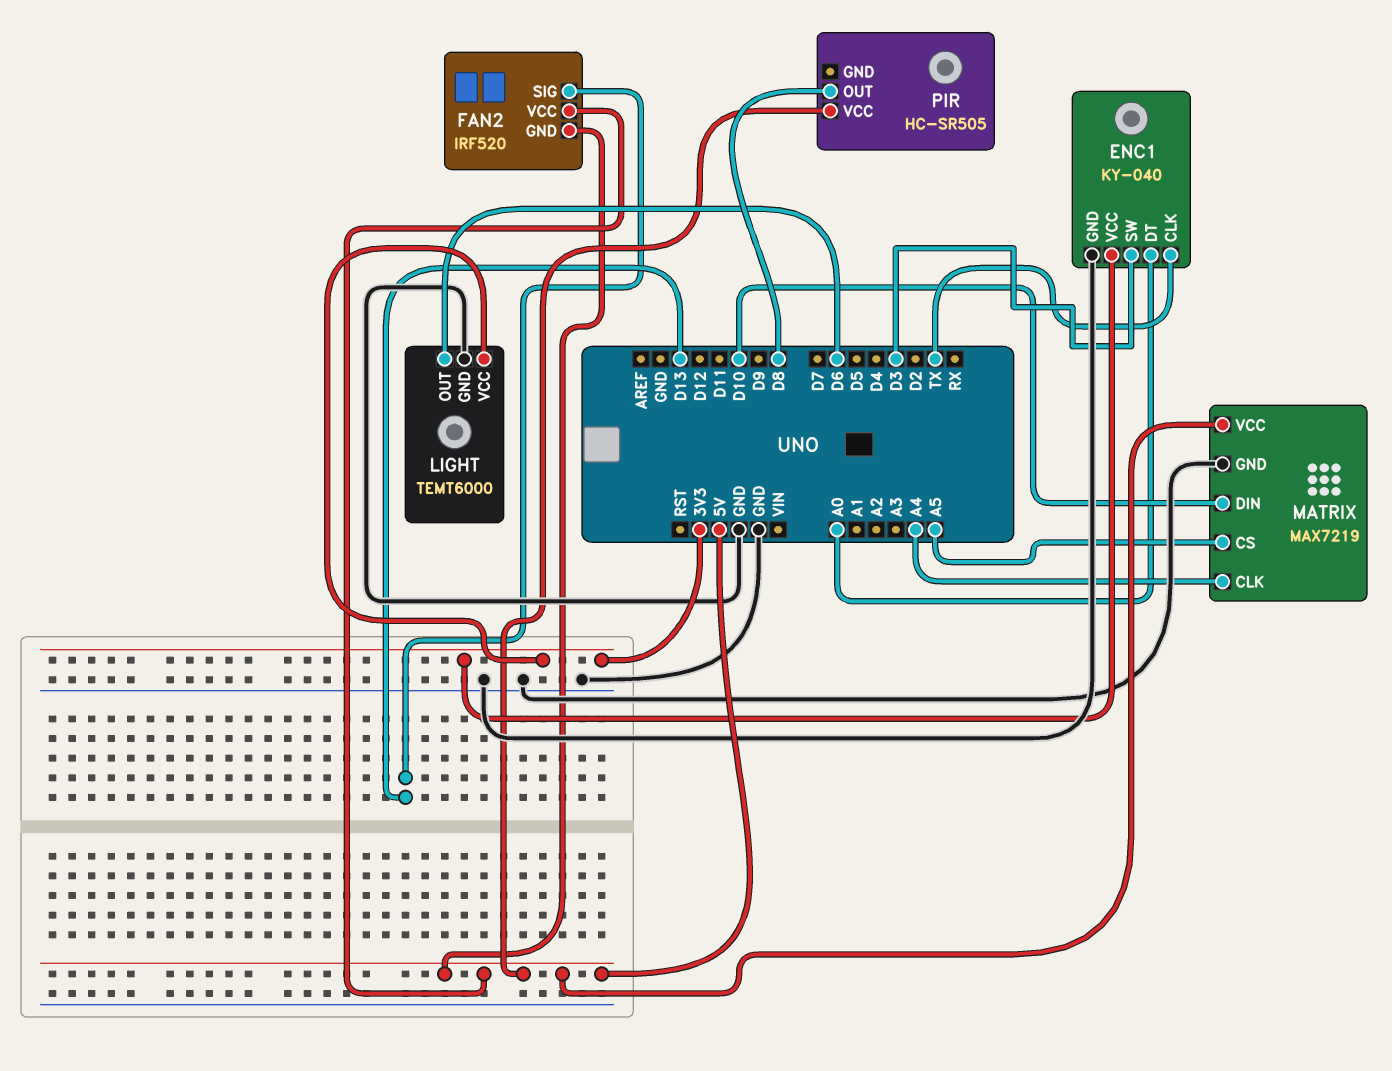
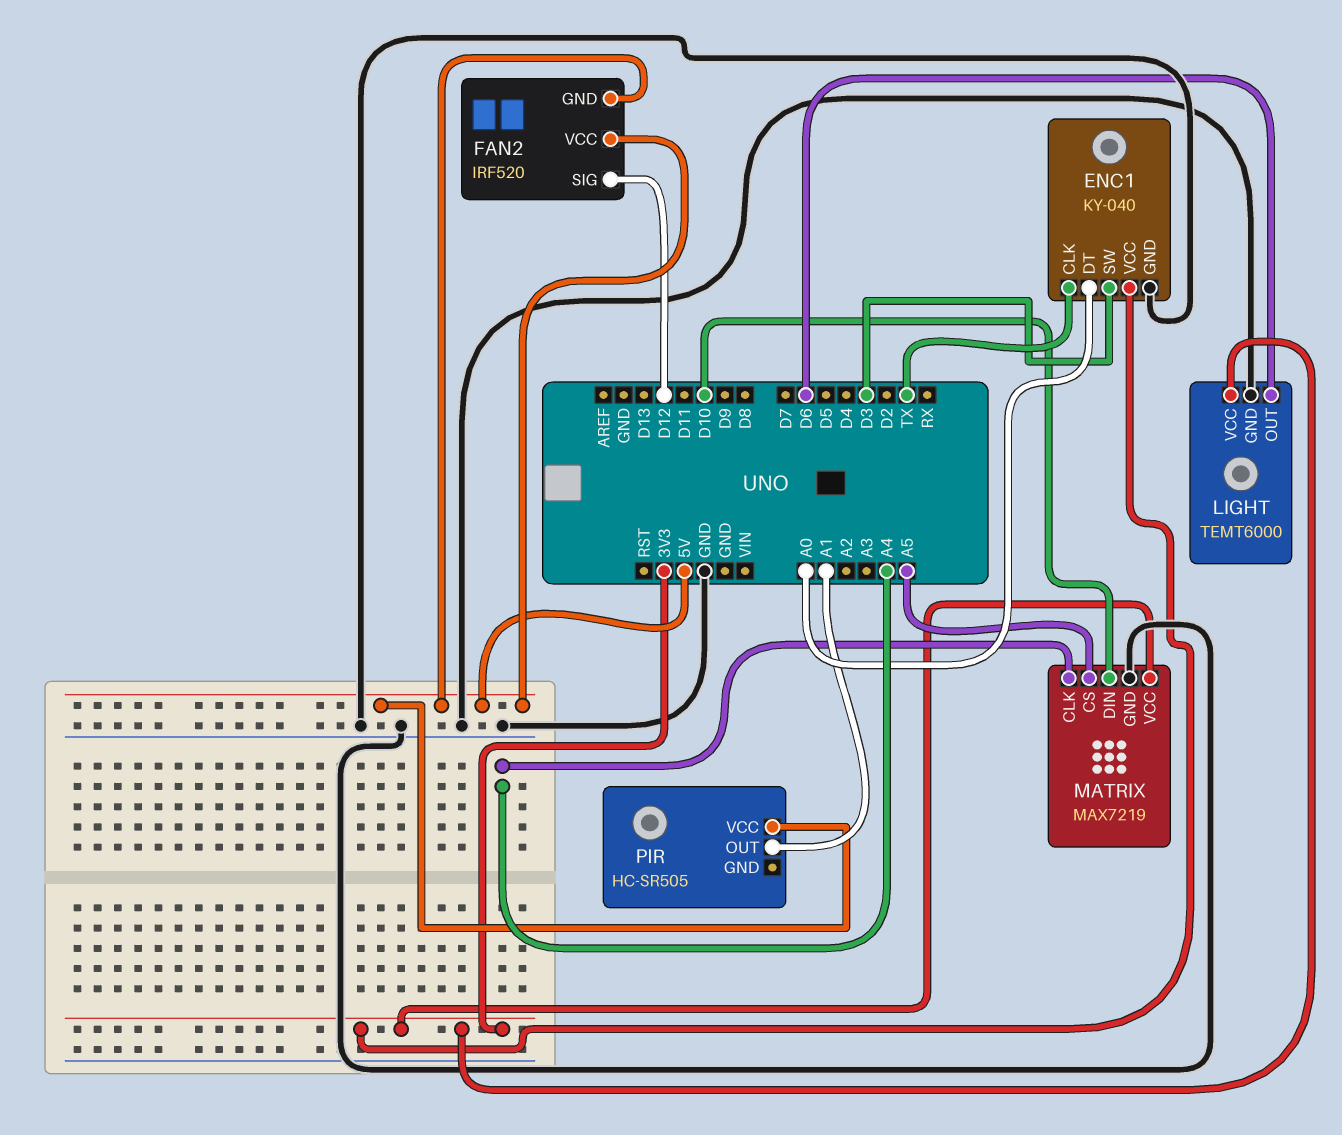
FAN2 pin SIG: D13 -> D12
MATRIX pin VCC: 5V -> 3V3
PIR pin OUT: D8 -> A1

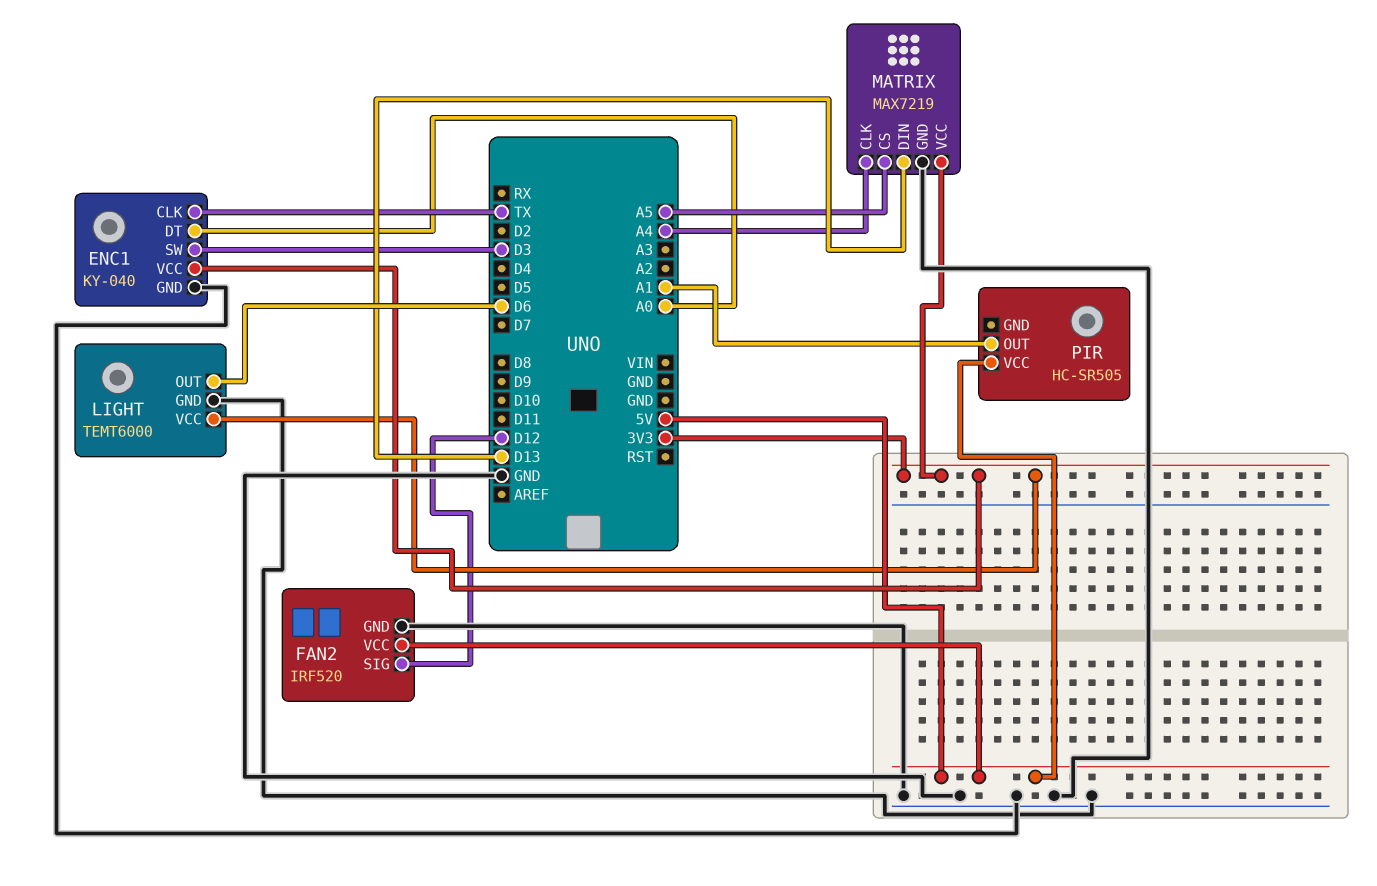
FAN2 pin GND: 5V -> GND
MATRIX pin DIN: D10 -> D13

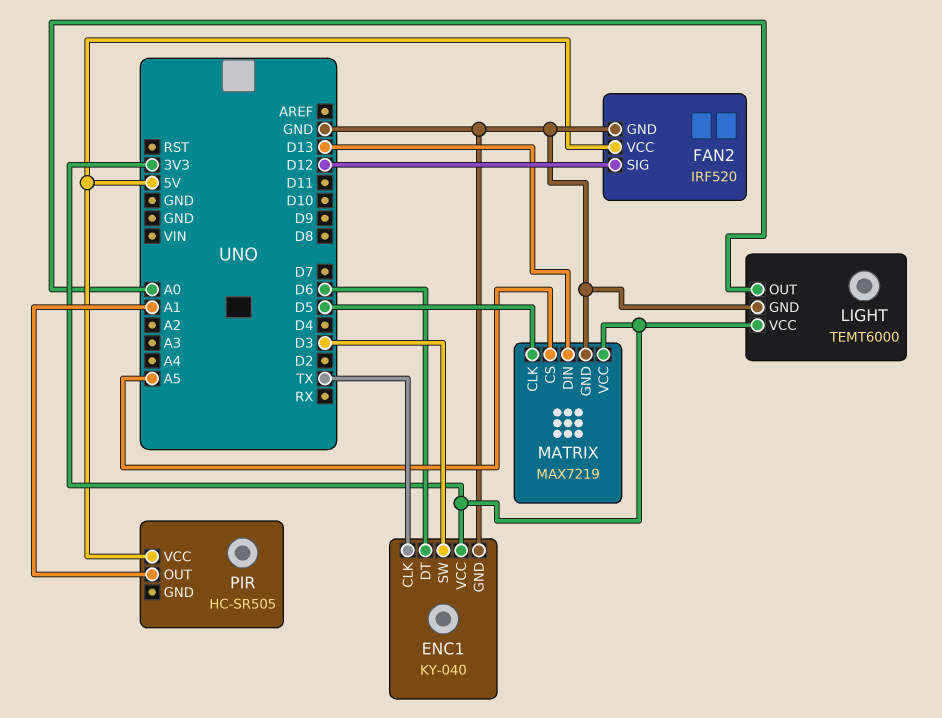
ENC1 pin DT: A0 -> D6
LIGHT pin OUT: D6 -> A0
MATRIX pin CLK: A4 -> D5

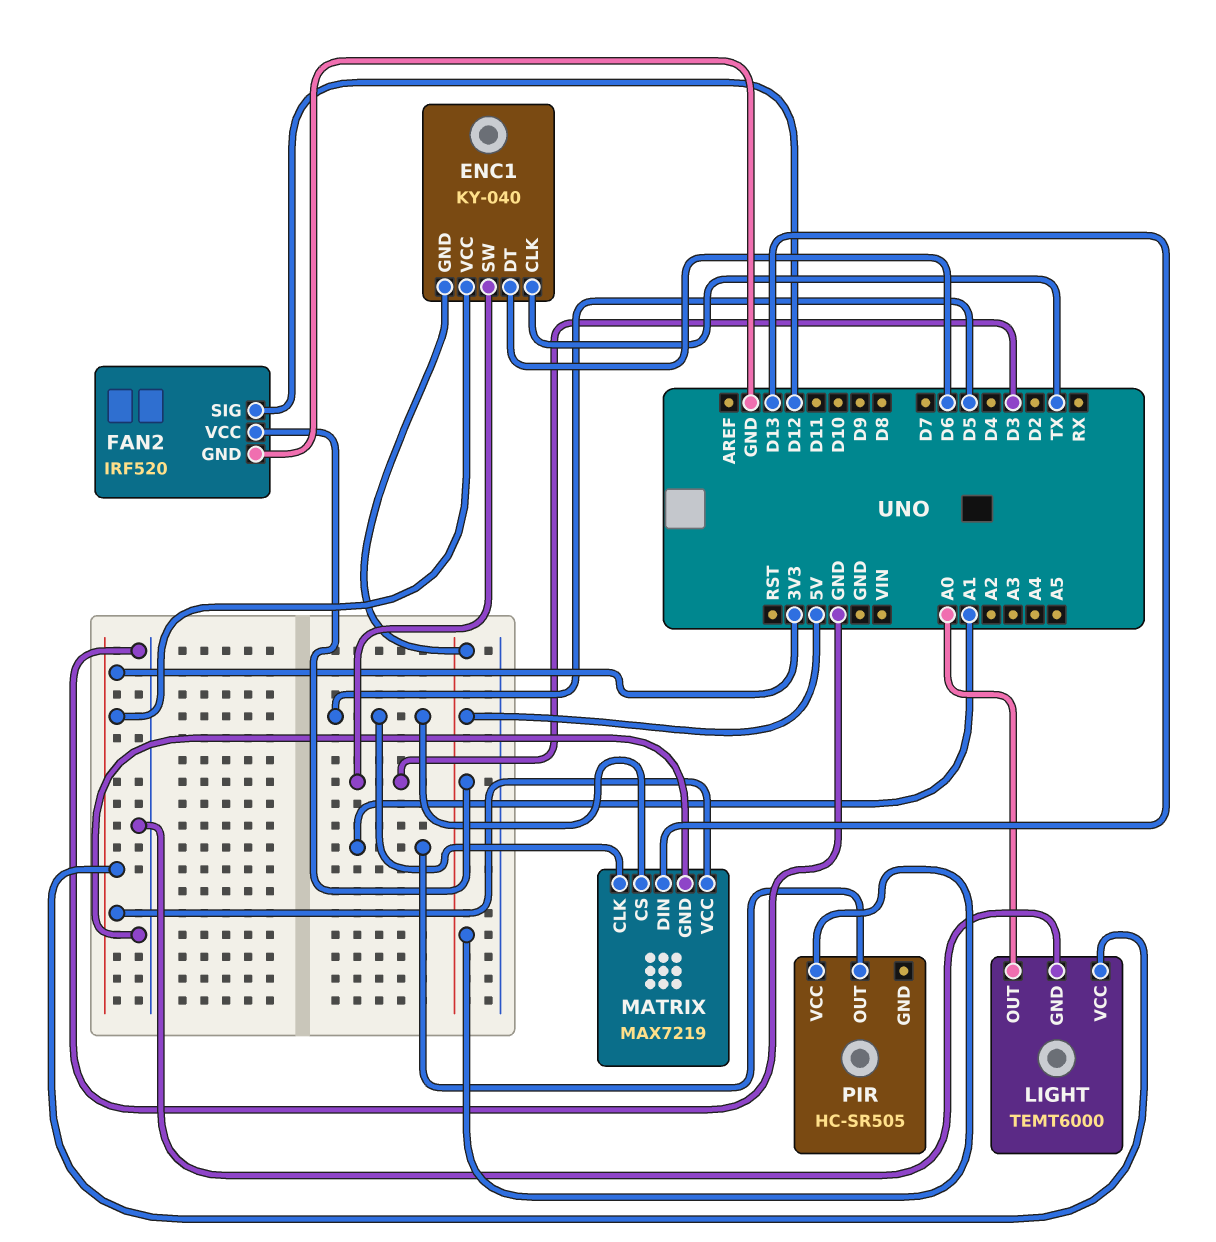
ENC1 pin GND: GND -> 5V
MATRIX pin CS: A5 -> D5

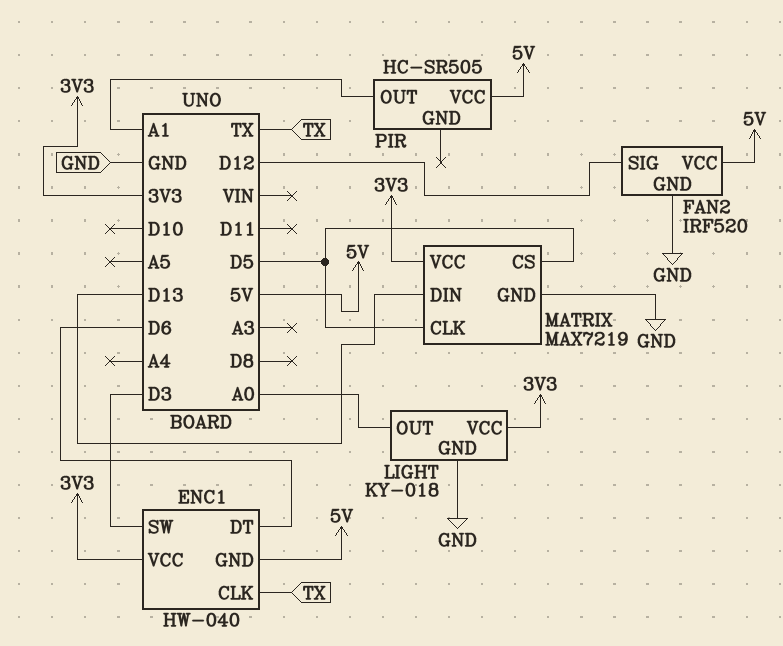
ENC1: KY-040 -> HW-040
LIGHT: TEMT6000 -> KY-018

